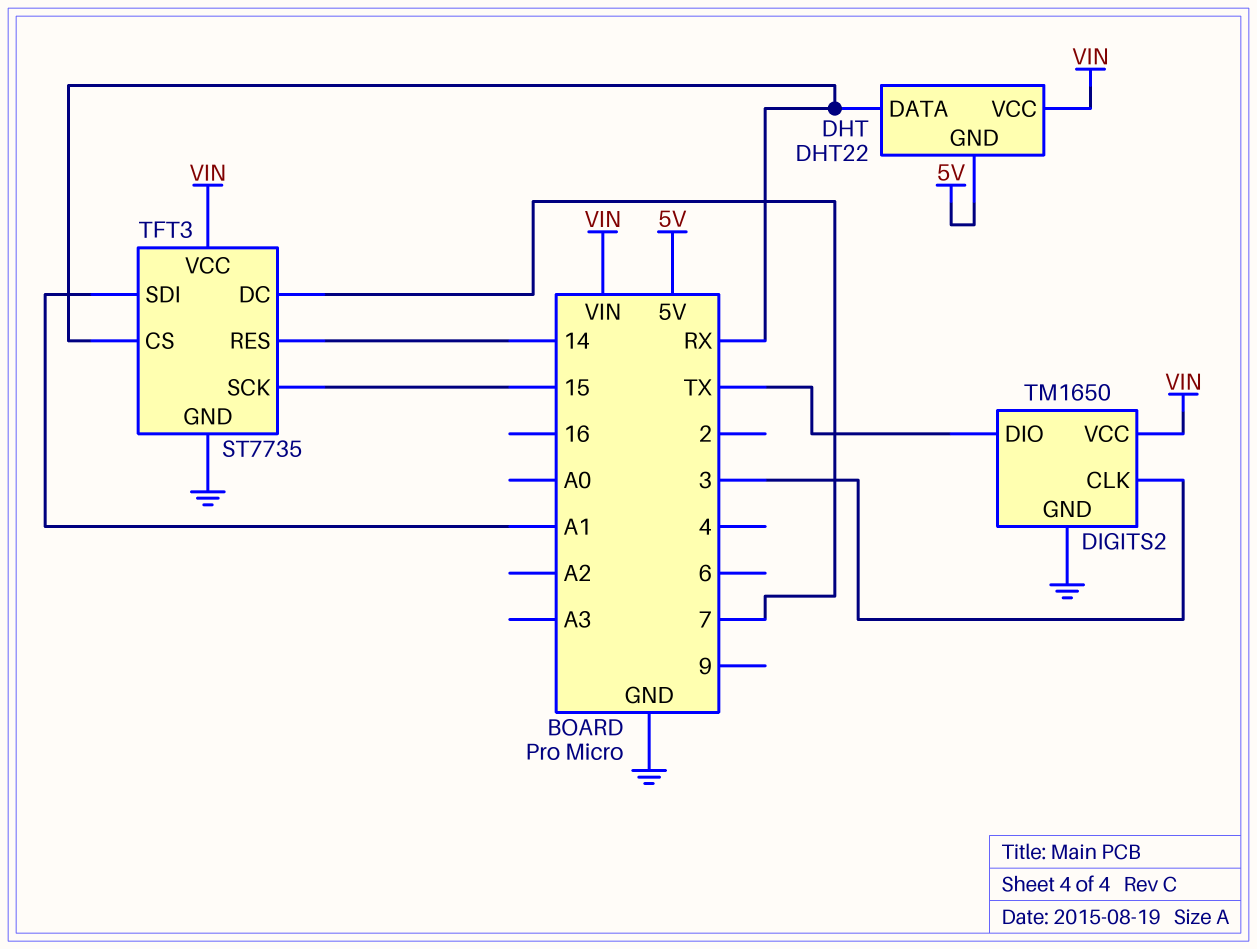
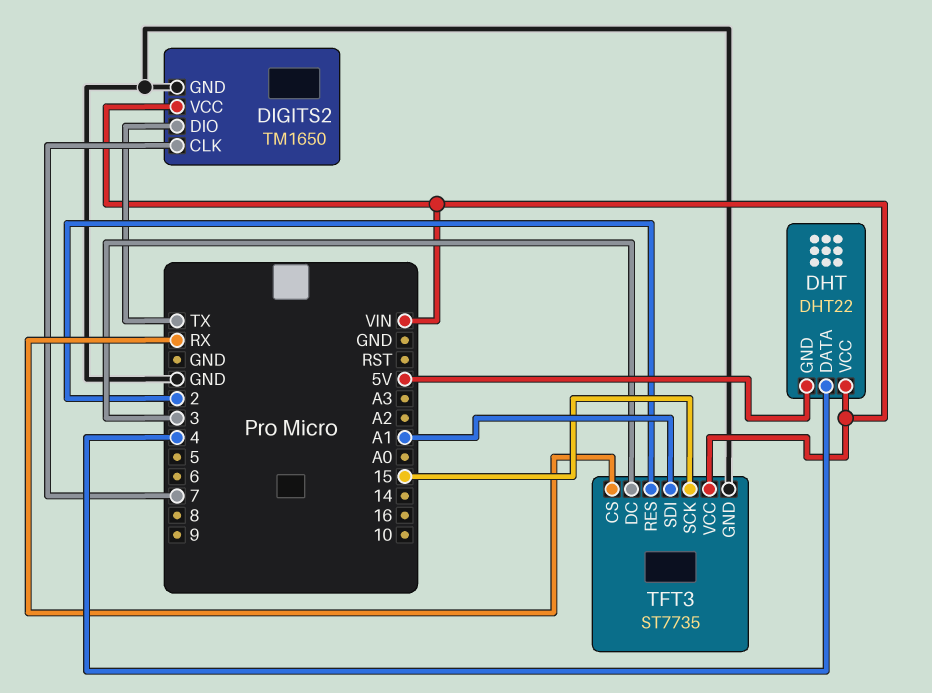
DHT pin DATA: RX -> 4
DIGITS2 pin CLK: 3 -> 7
TFT3 pin DC: 7 -> 3
TFT3 pin RES: 14 -> 2

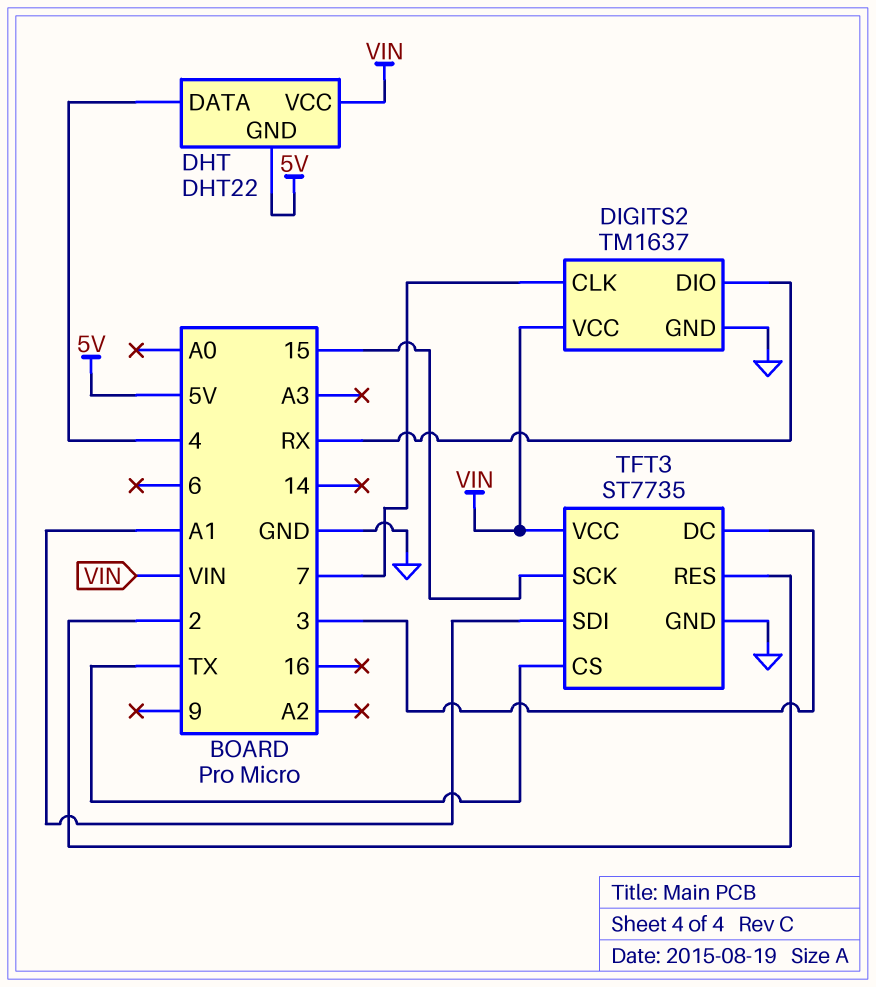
DIGITS2: TM1650 -> TM1637
DIGITS2 pin DIO: TX -> RX
TFT3 pin CS: RX -> TX

